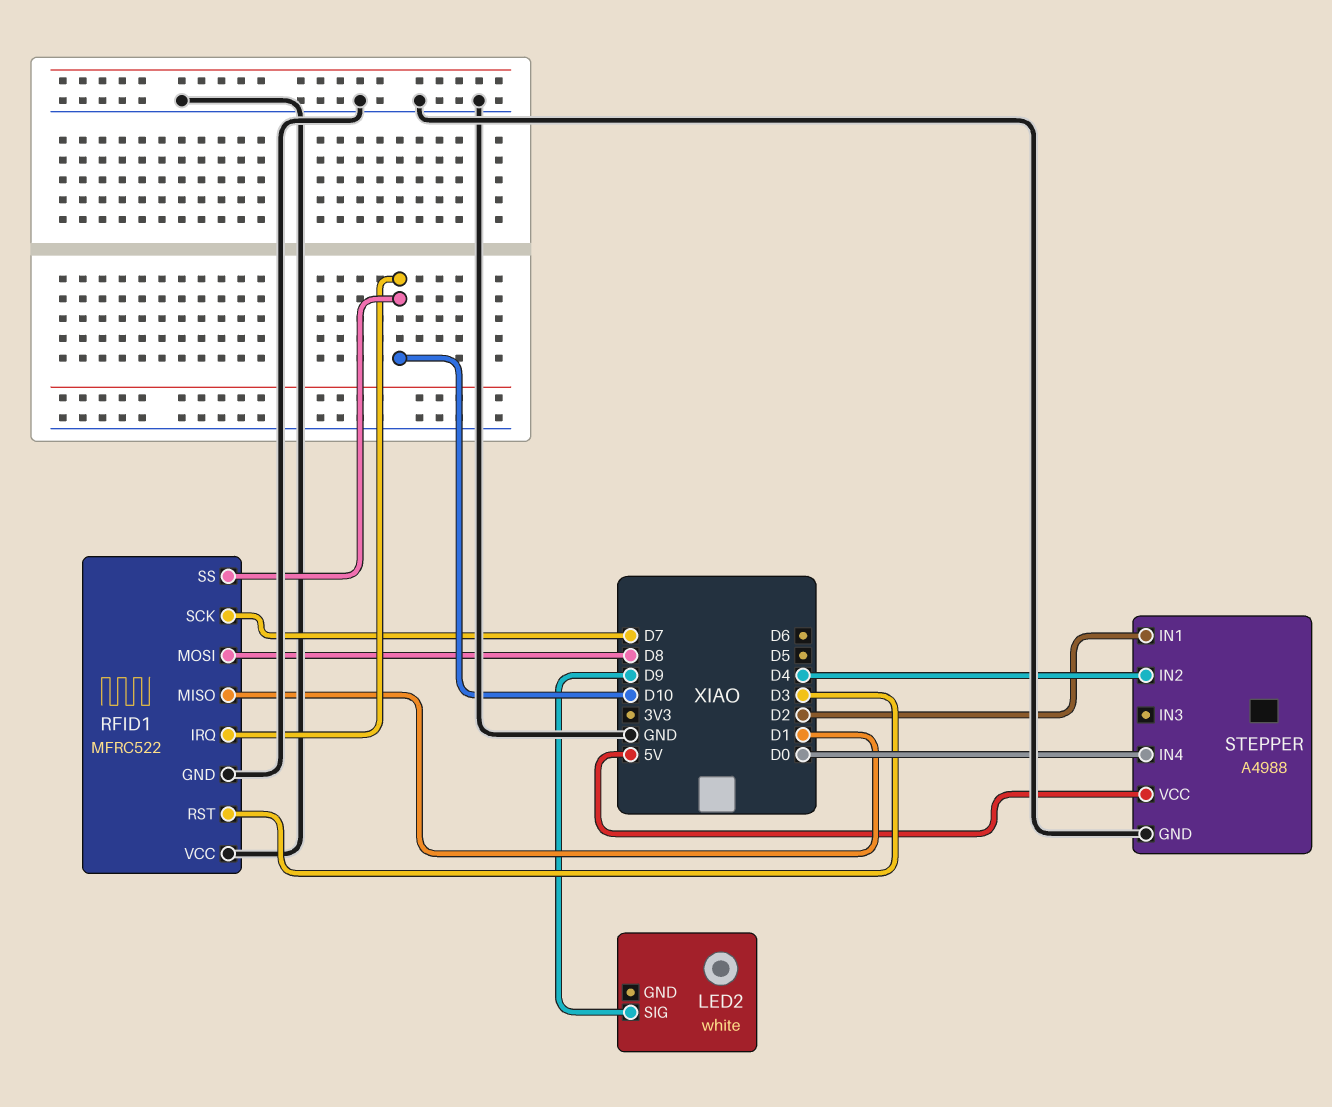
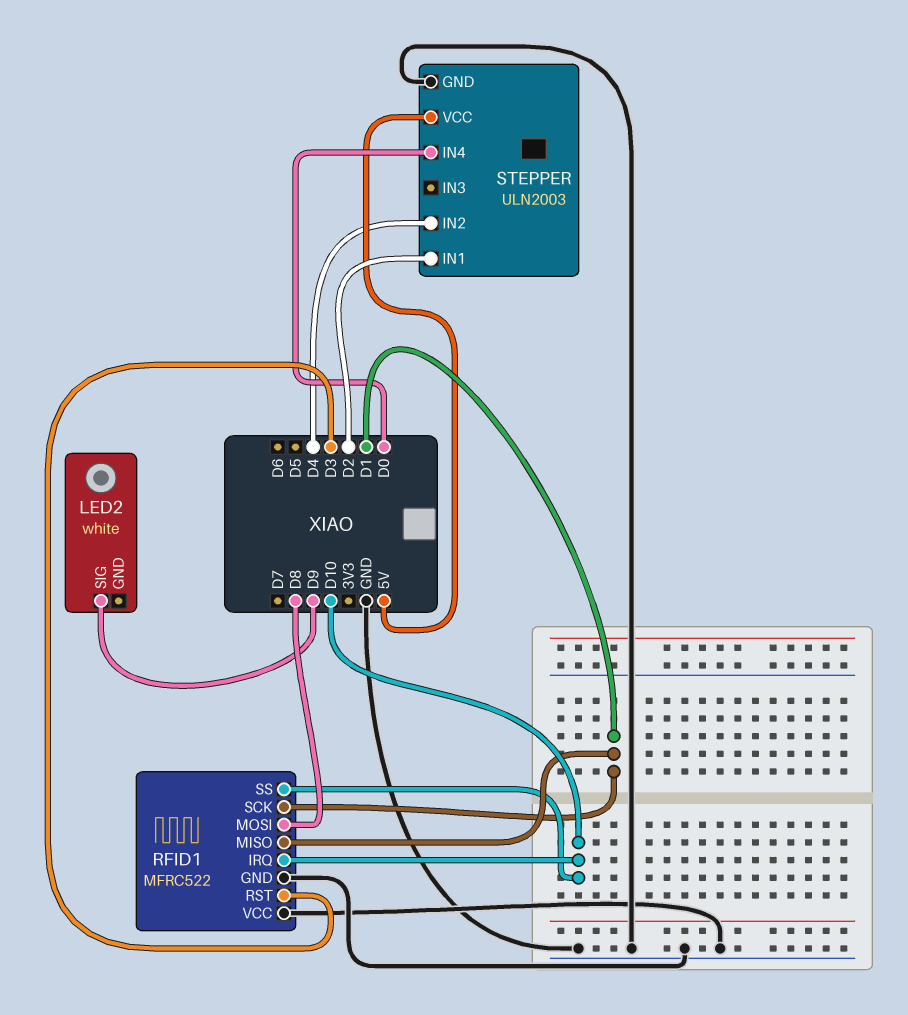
RFID1 pin SCK: D7 -> D1
STEPPER: A4988 -> ULN2003

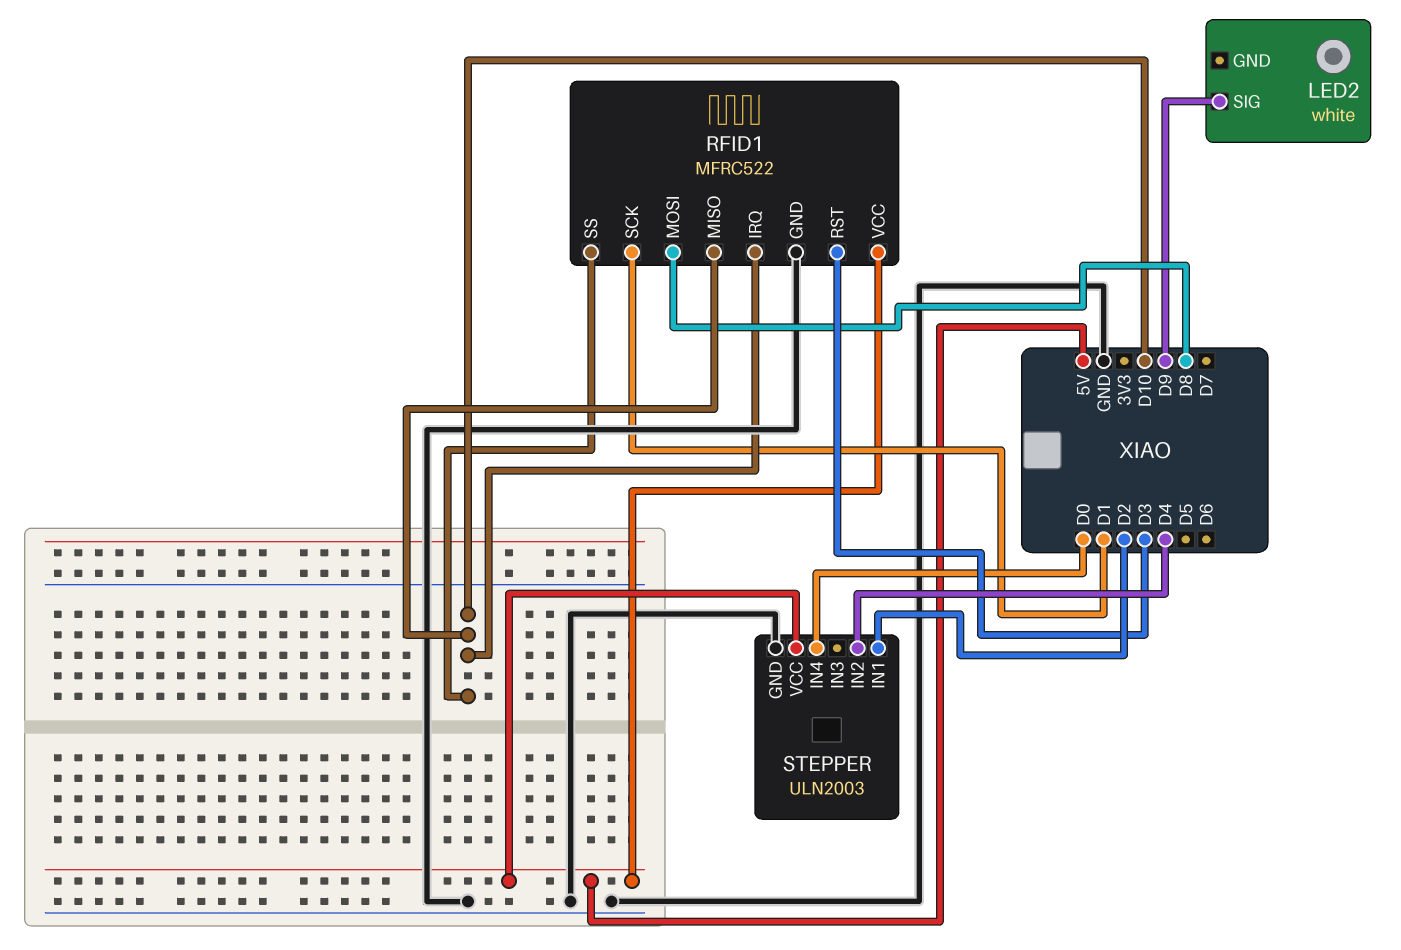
RFID1 pin MISO: D1 -> D10
RFID1 pin VCC: GND -> 5V

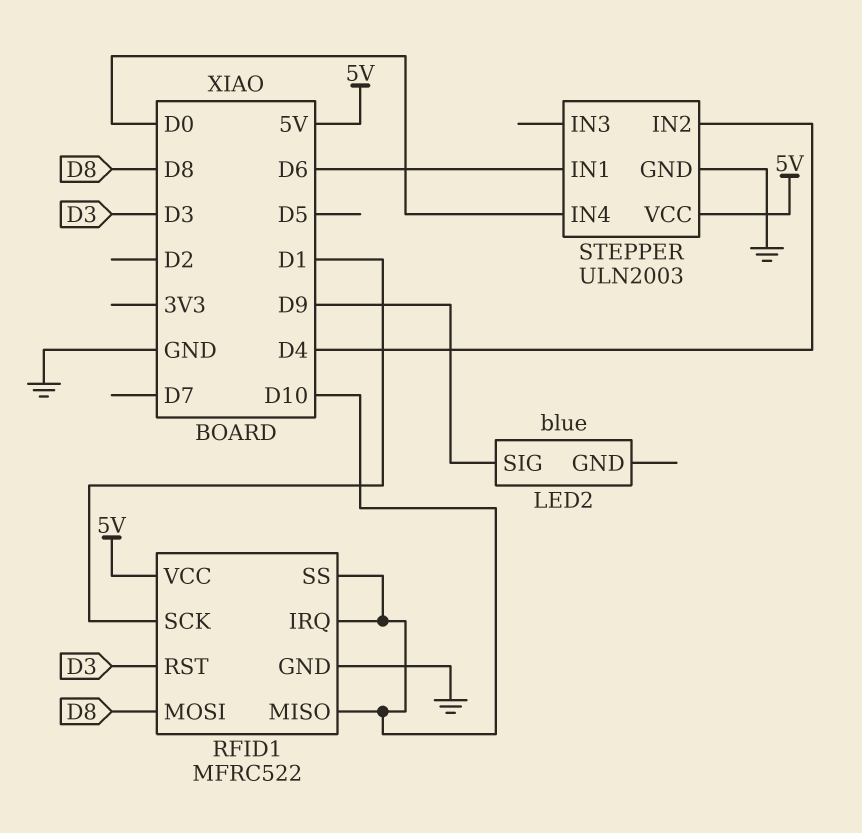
LED2: white -> blue
STEPPER pin IN1: D2 -> D6

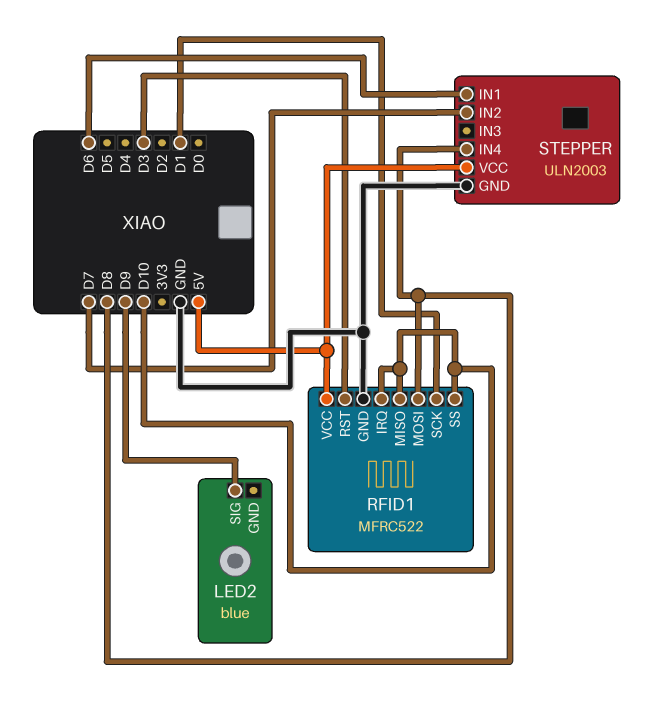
STEPPER pin IN2: D4 -> D7
STEPPER pin IN4: D0 -> D8

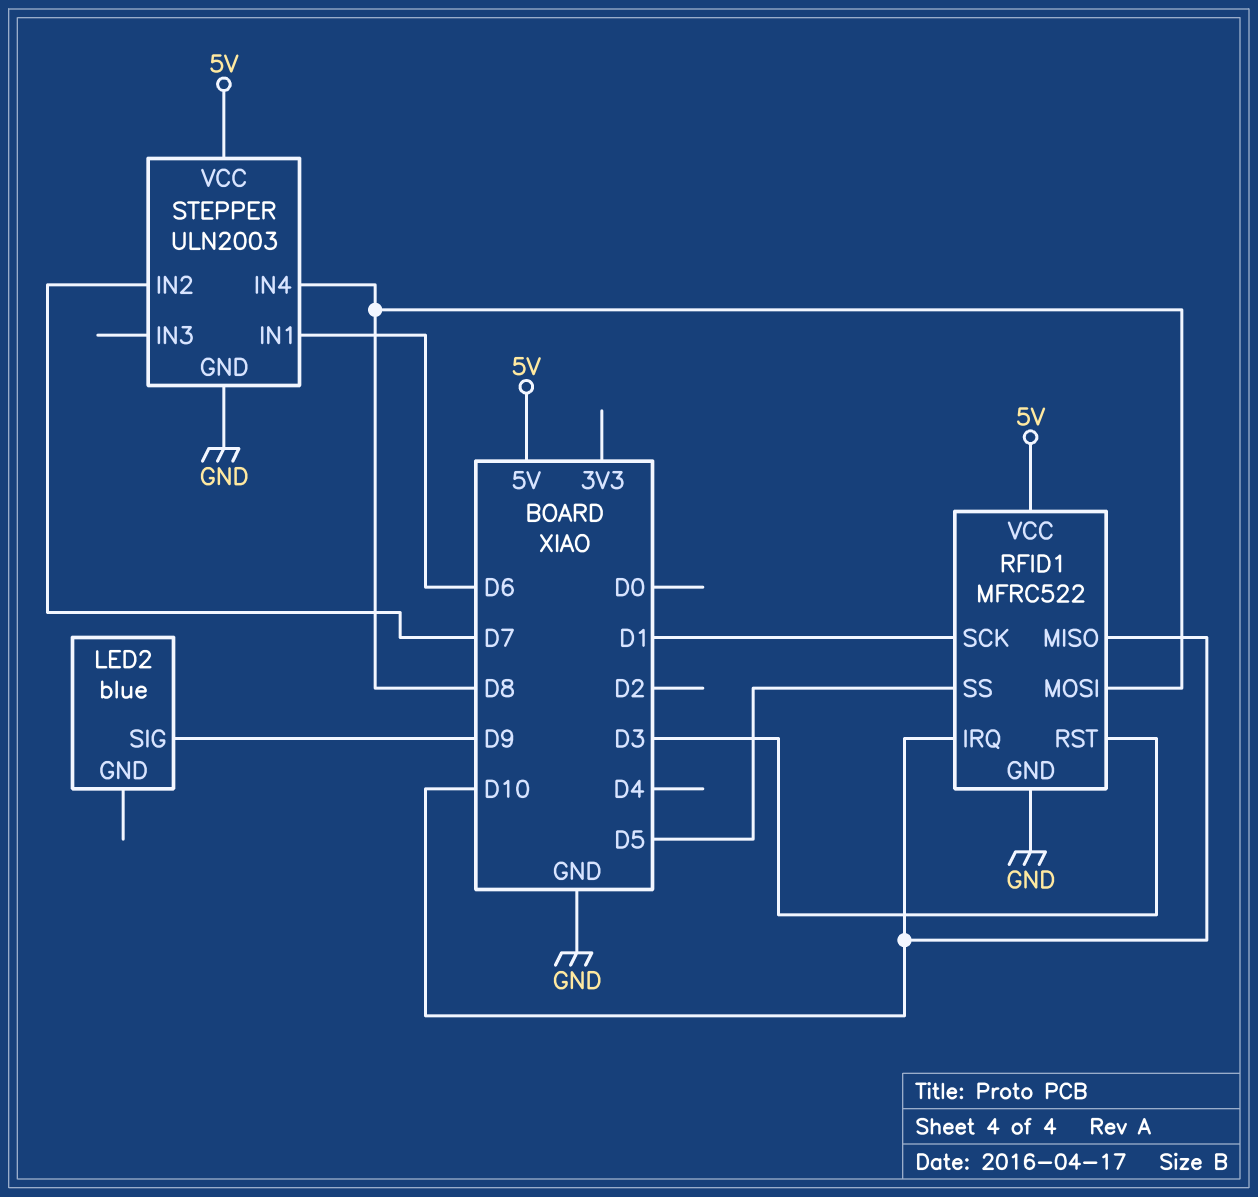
RFID1 pin SS: D10 -> D5

